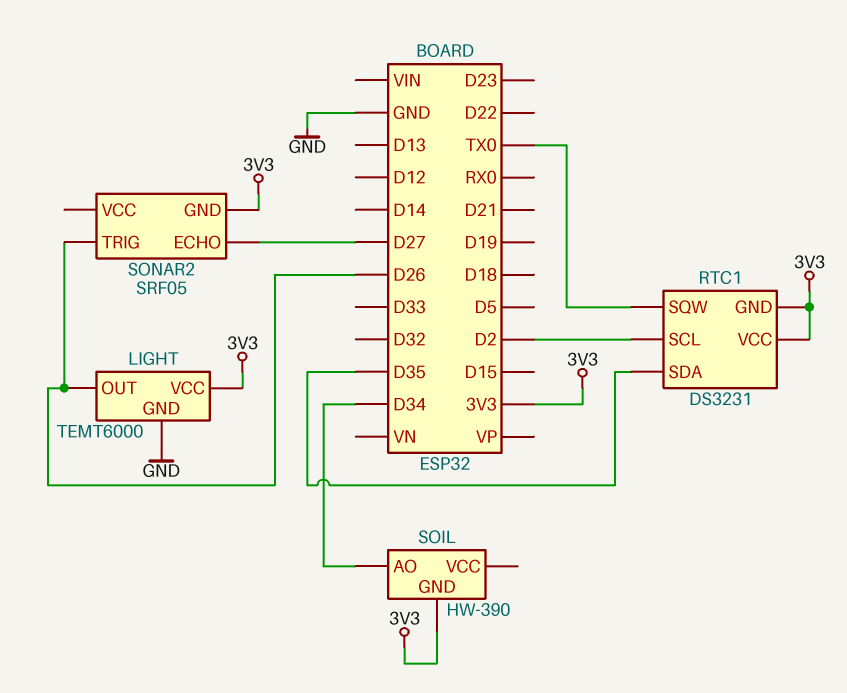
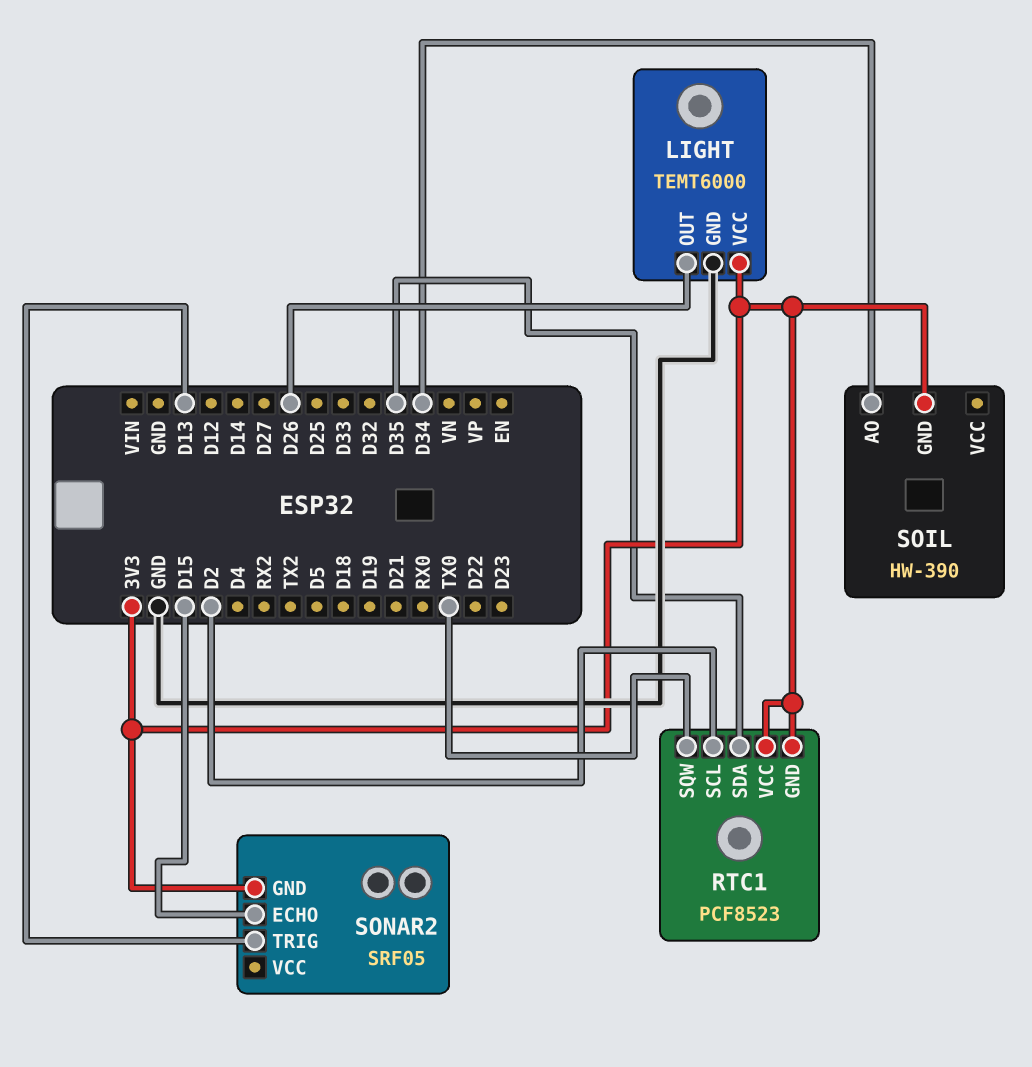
RTC1: DS3231 -> PCF8523
SONAR2 pin ECHO: D27 -> D15
SONAR2 pin TRIG: D26 -> D13

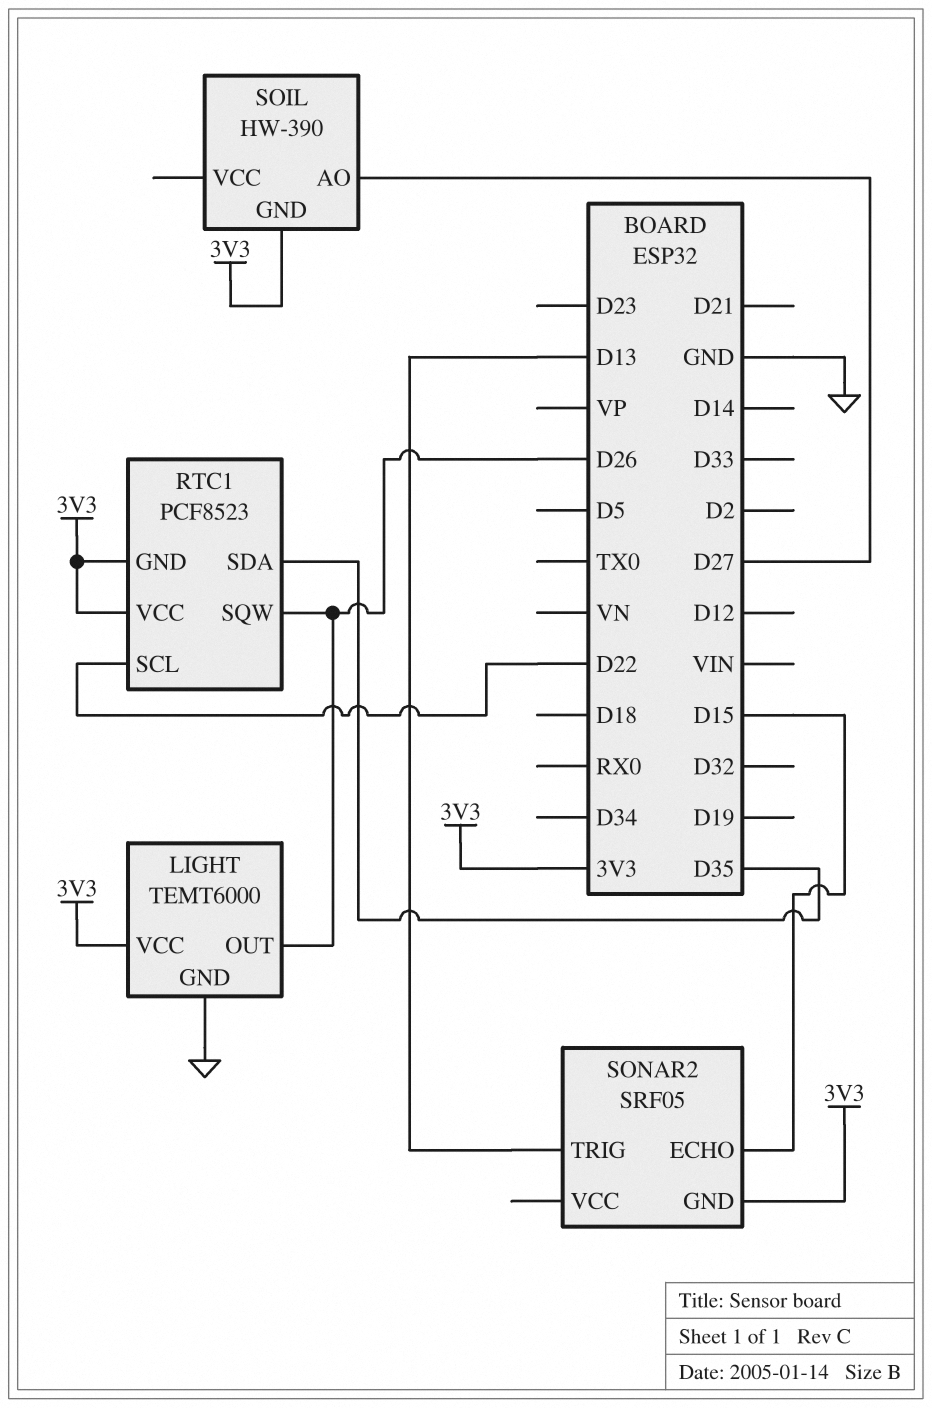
RTC1 pin SCL: D2 -> D22
RTC1 pin SQW: TX0 -> D26
SOIL pin AO: D34 -> D27

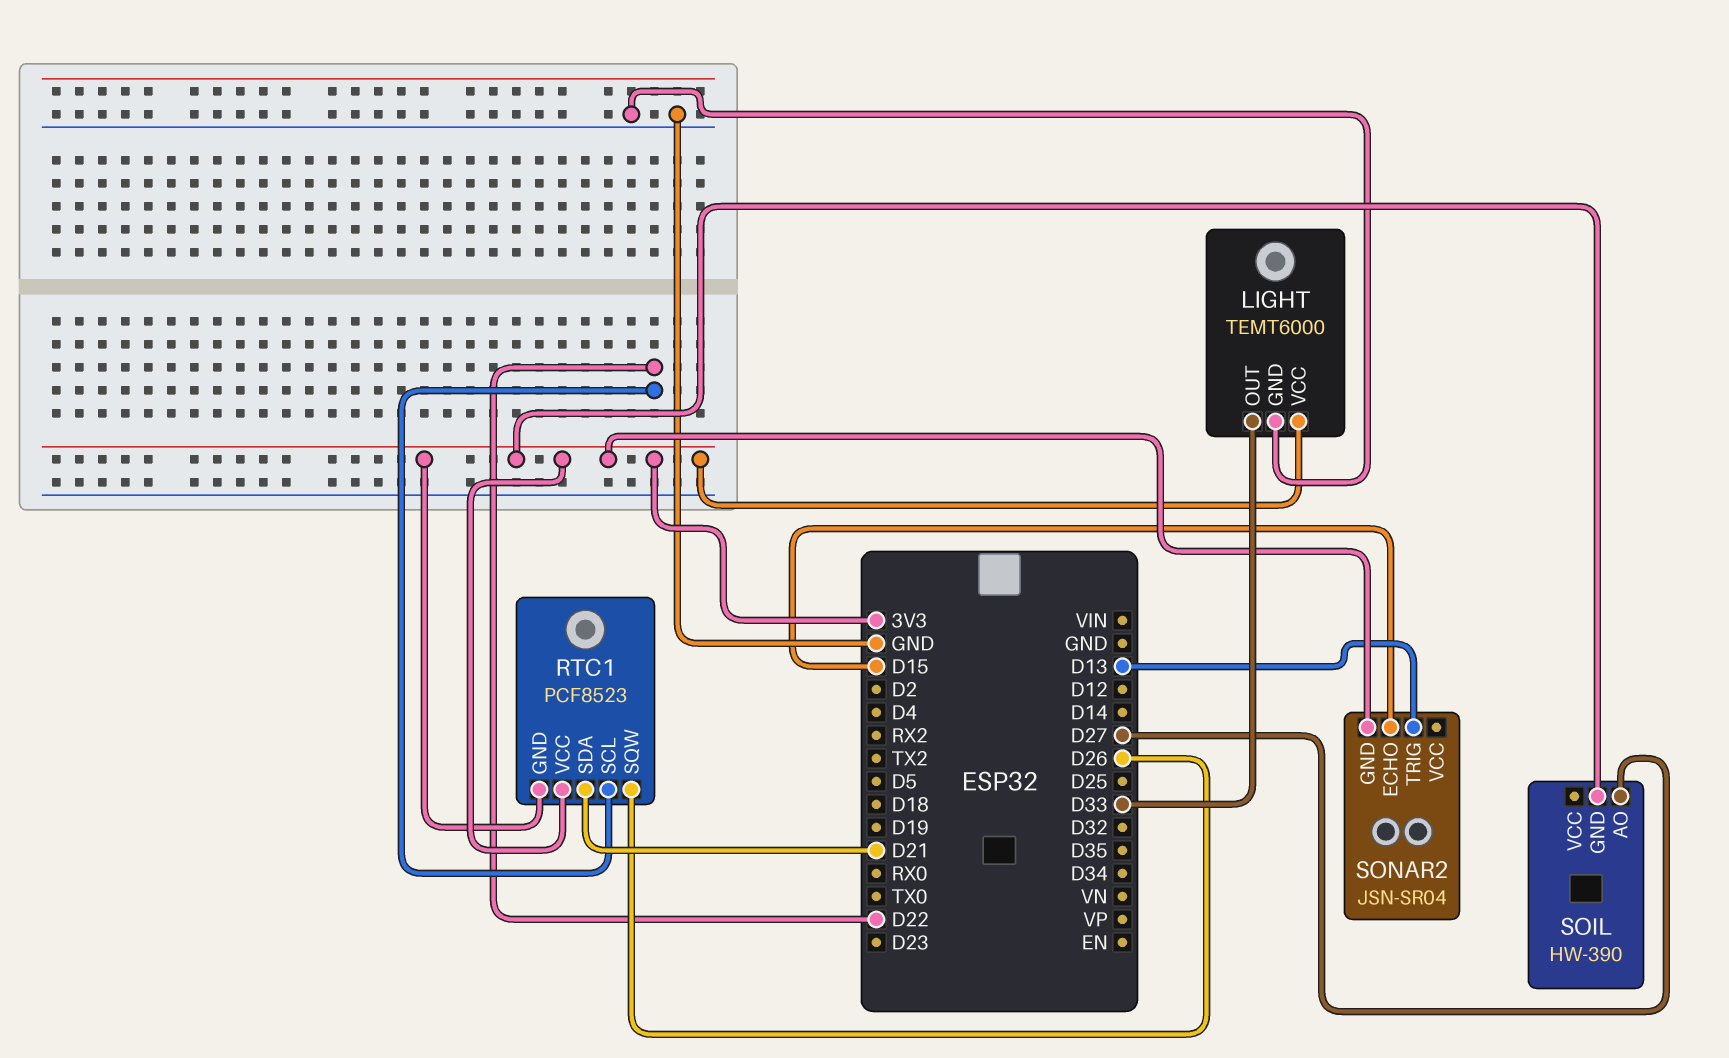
LIGHT pin OUT: D26 -> D33
RTC1 pin SDA: D35 -> D21
SONAR2: SRF05 -> JSN-SR04

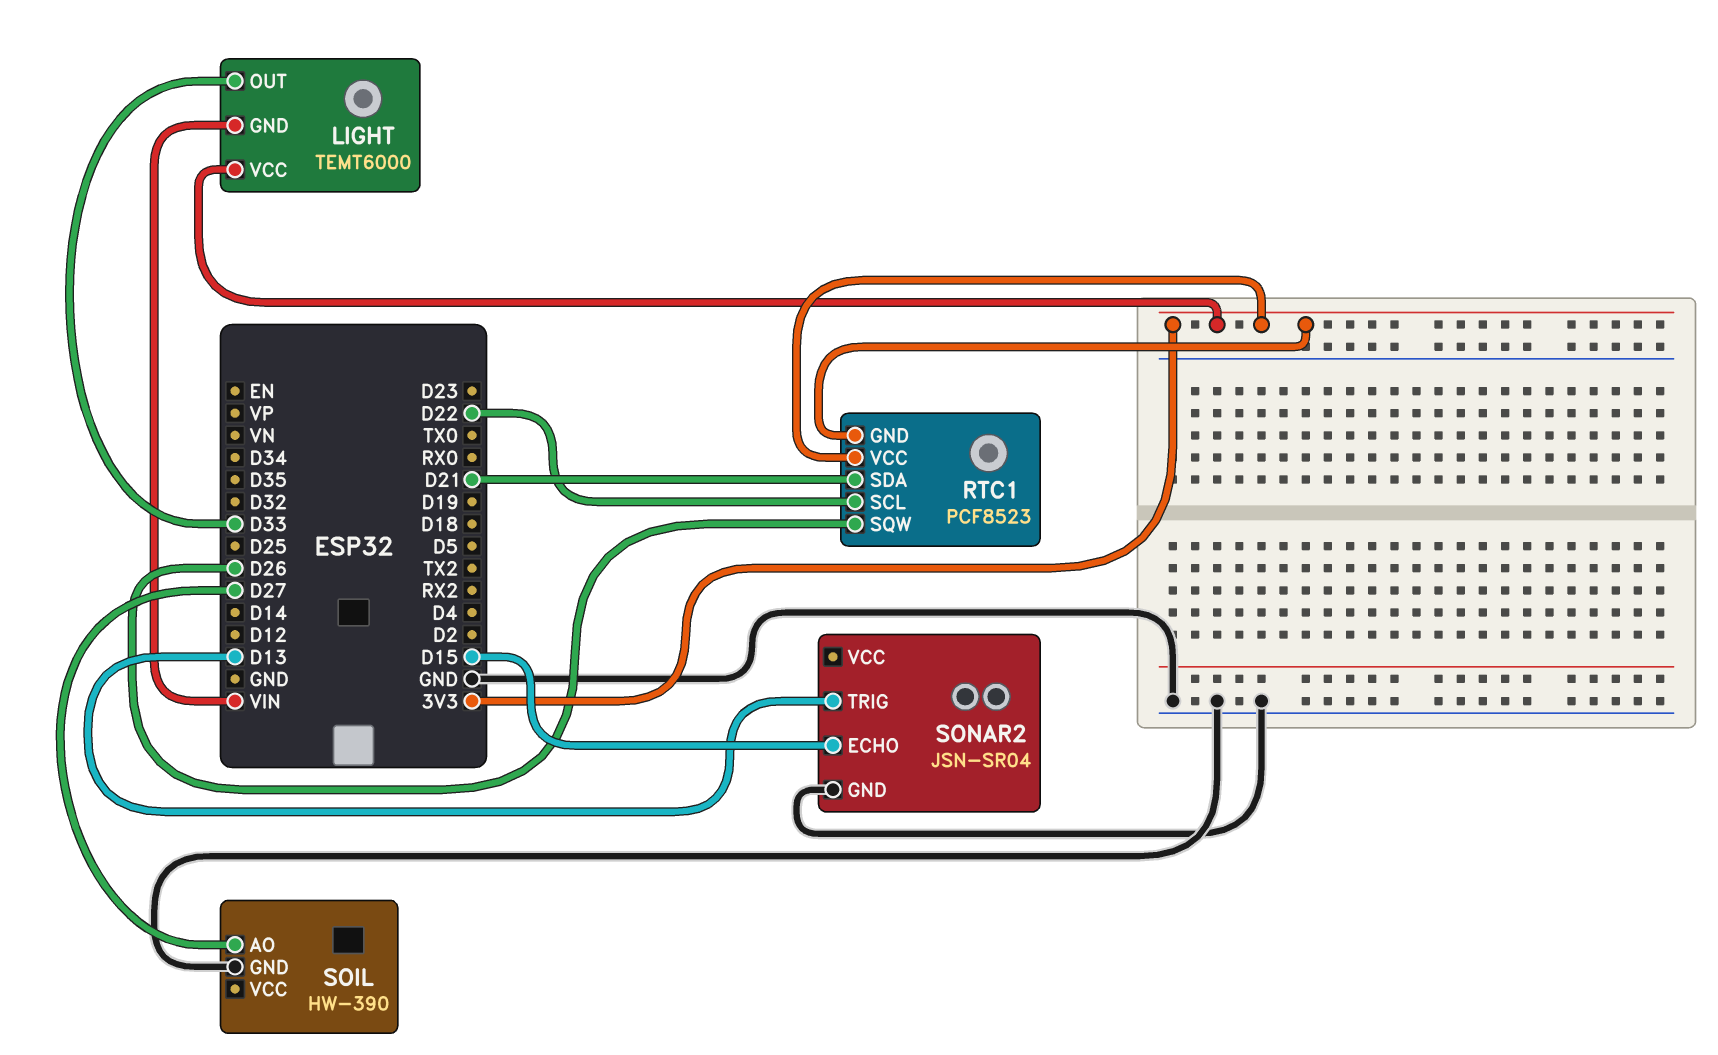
LIGHT pin GND: GND -> VIN
SOIL pin GND: 3V3 -> GND
SONAR2 pin GND: 3V3 -> GND

